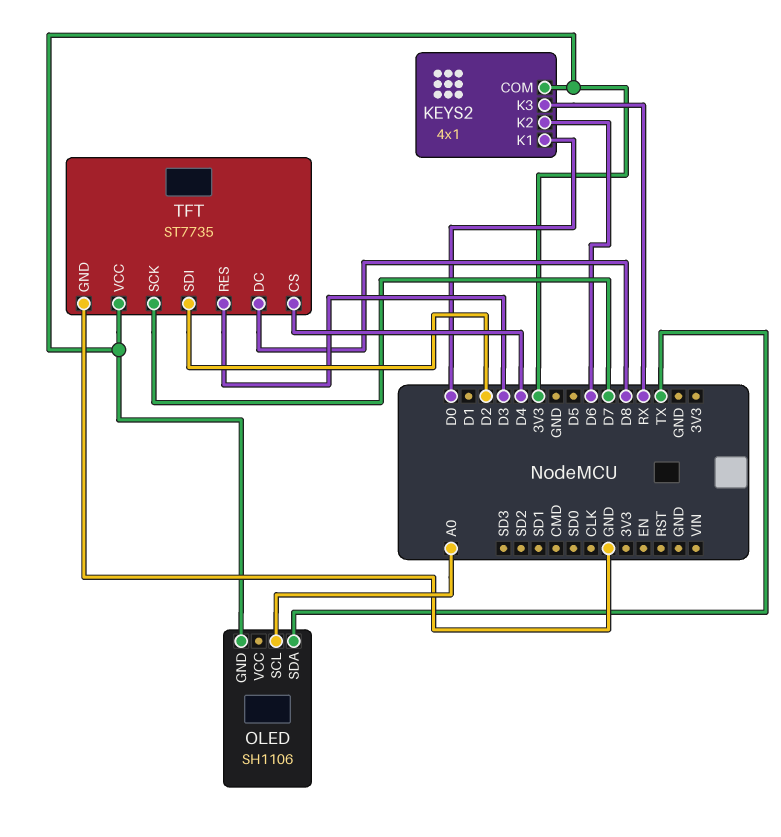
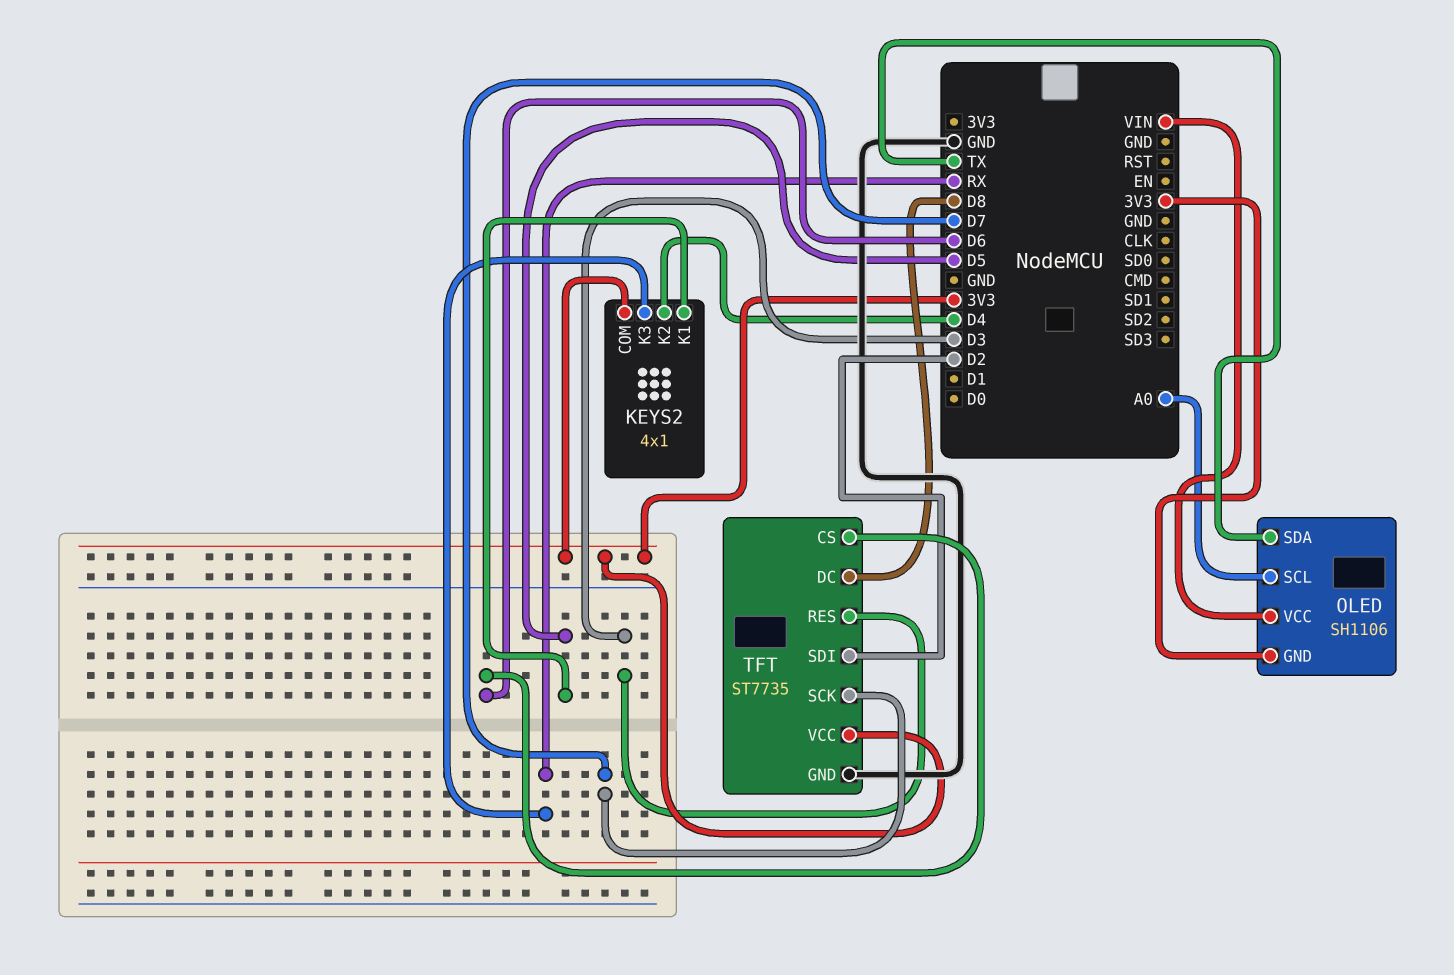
KEYS2 pin K1: D0 -> D5
KEYS2 pin K2: D6 -> D4
OLED pin VCC: none -> VIN
TFT pin CS: D4 -> D6

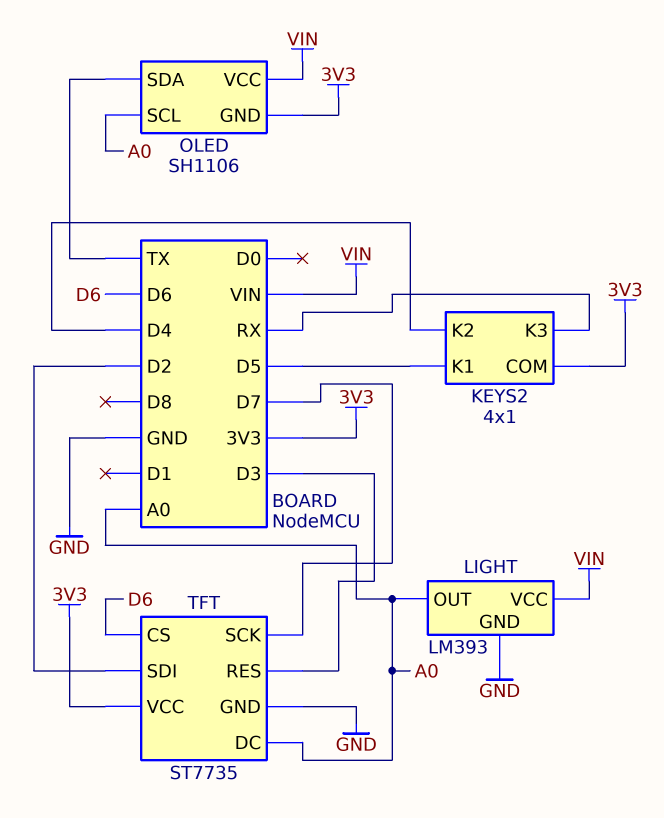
LIGHT: none -> LM393
LIGHT pin GND: none -> GND
LIGHT pin OUT: none -> A0
LIGHT pin VCC: none -> VIN
TFT pin DC: D8 -> A0

